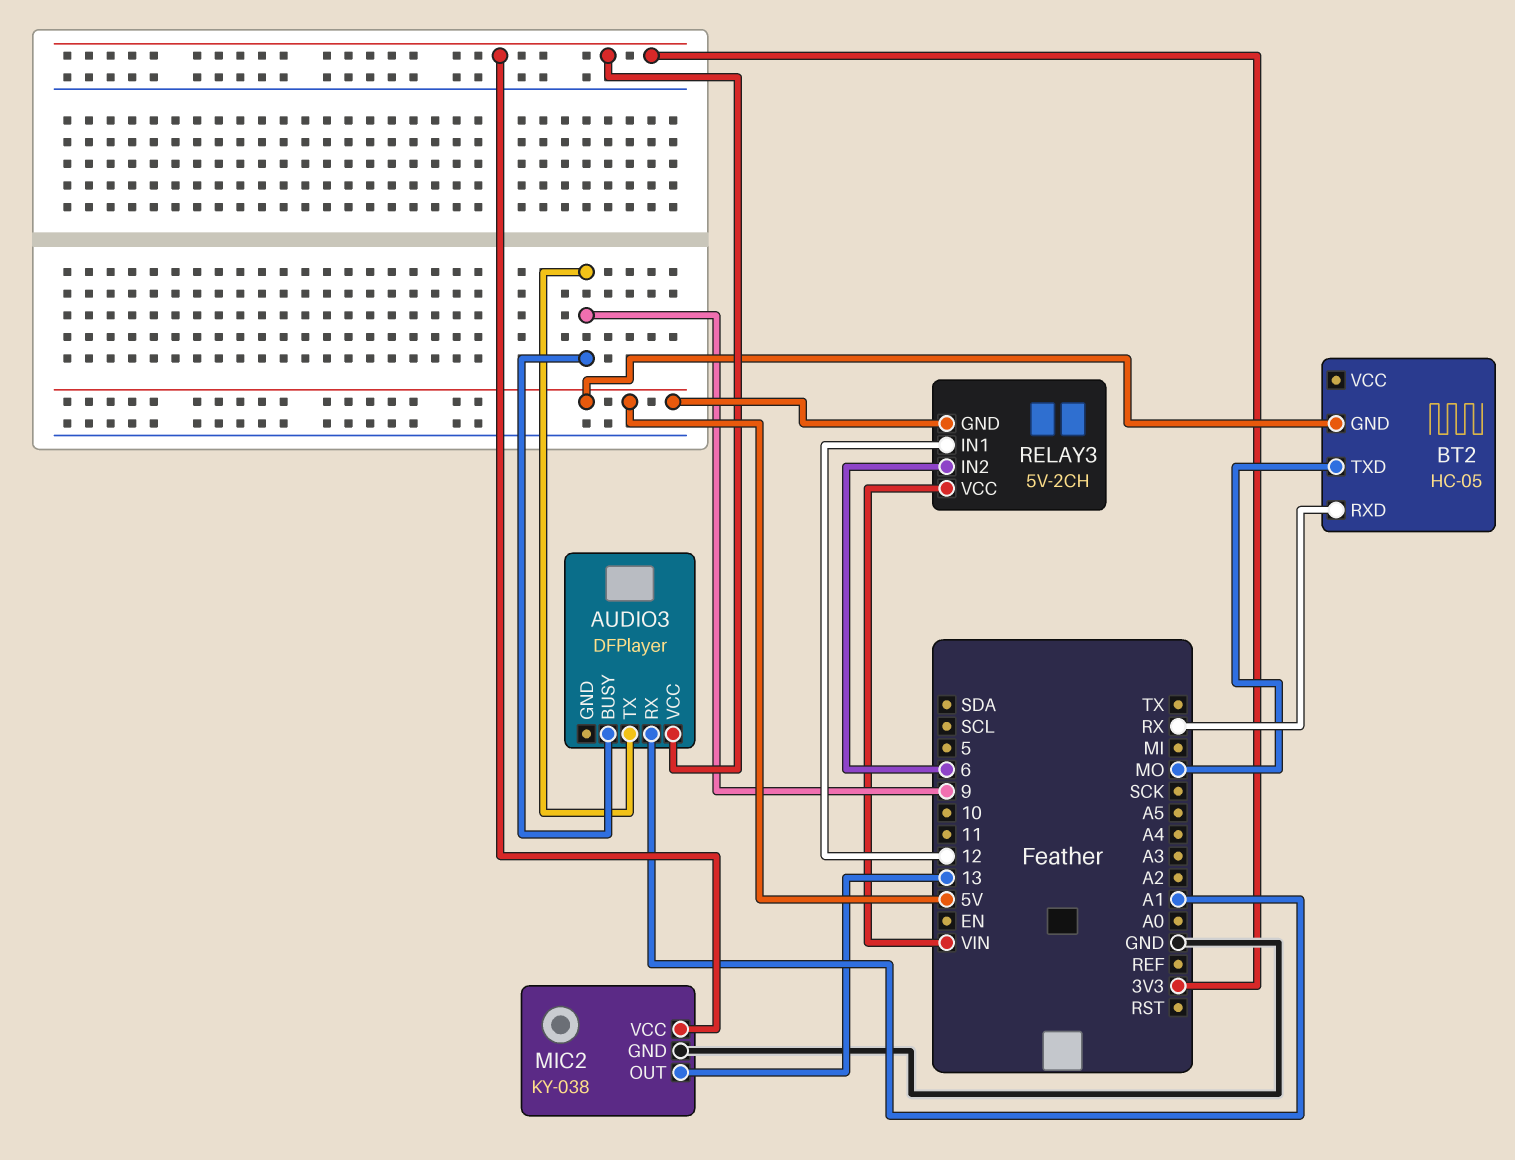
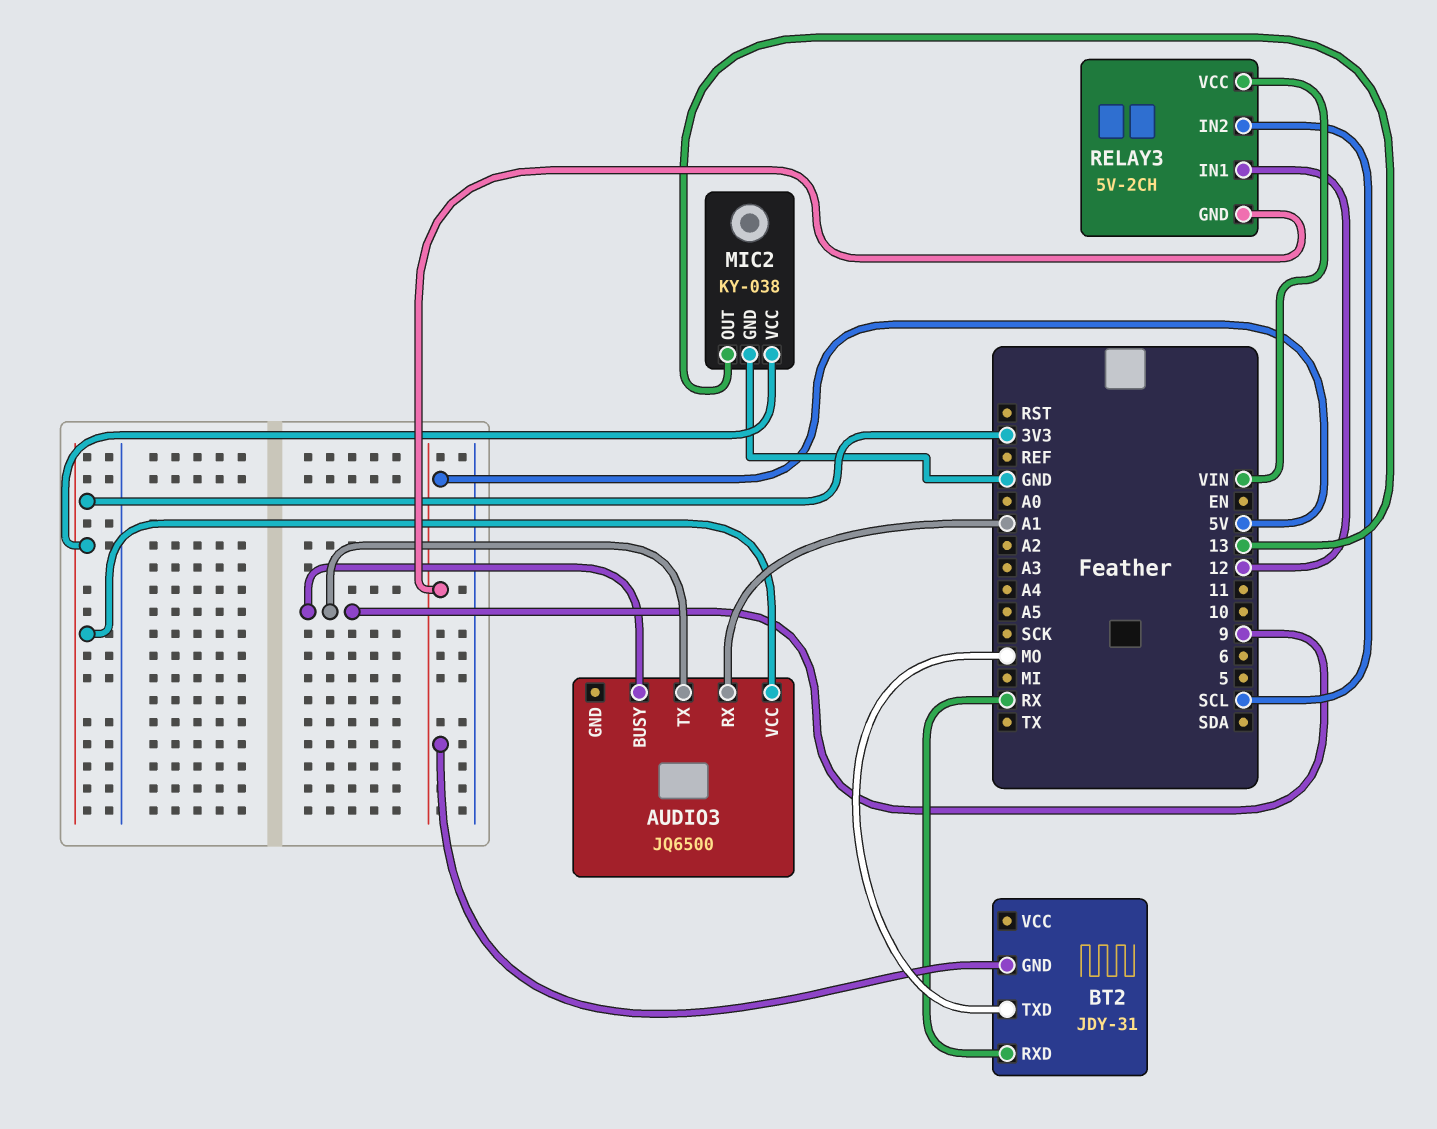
AUDIO3: DFPlayer -> JQ6500
BT2: HC-05 -> JDY-31
RELAY3 pin IN2: 6 -> SCL

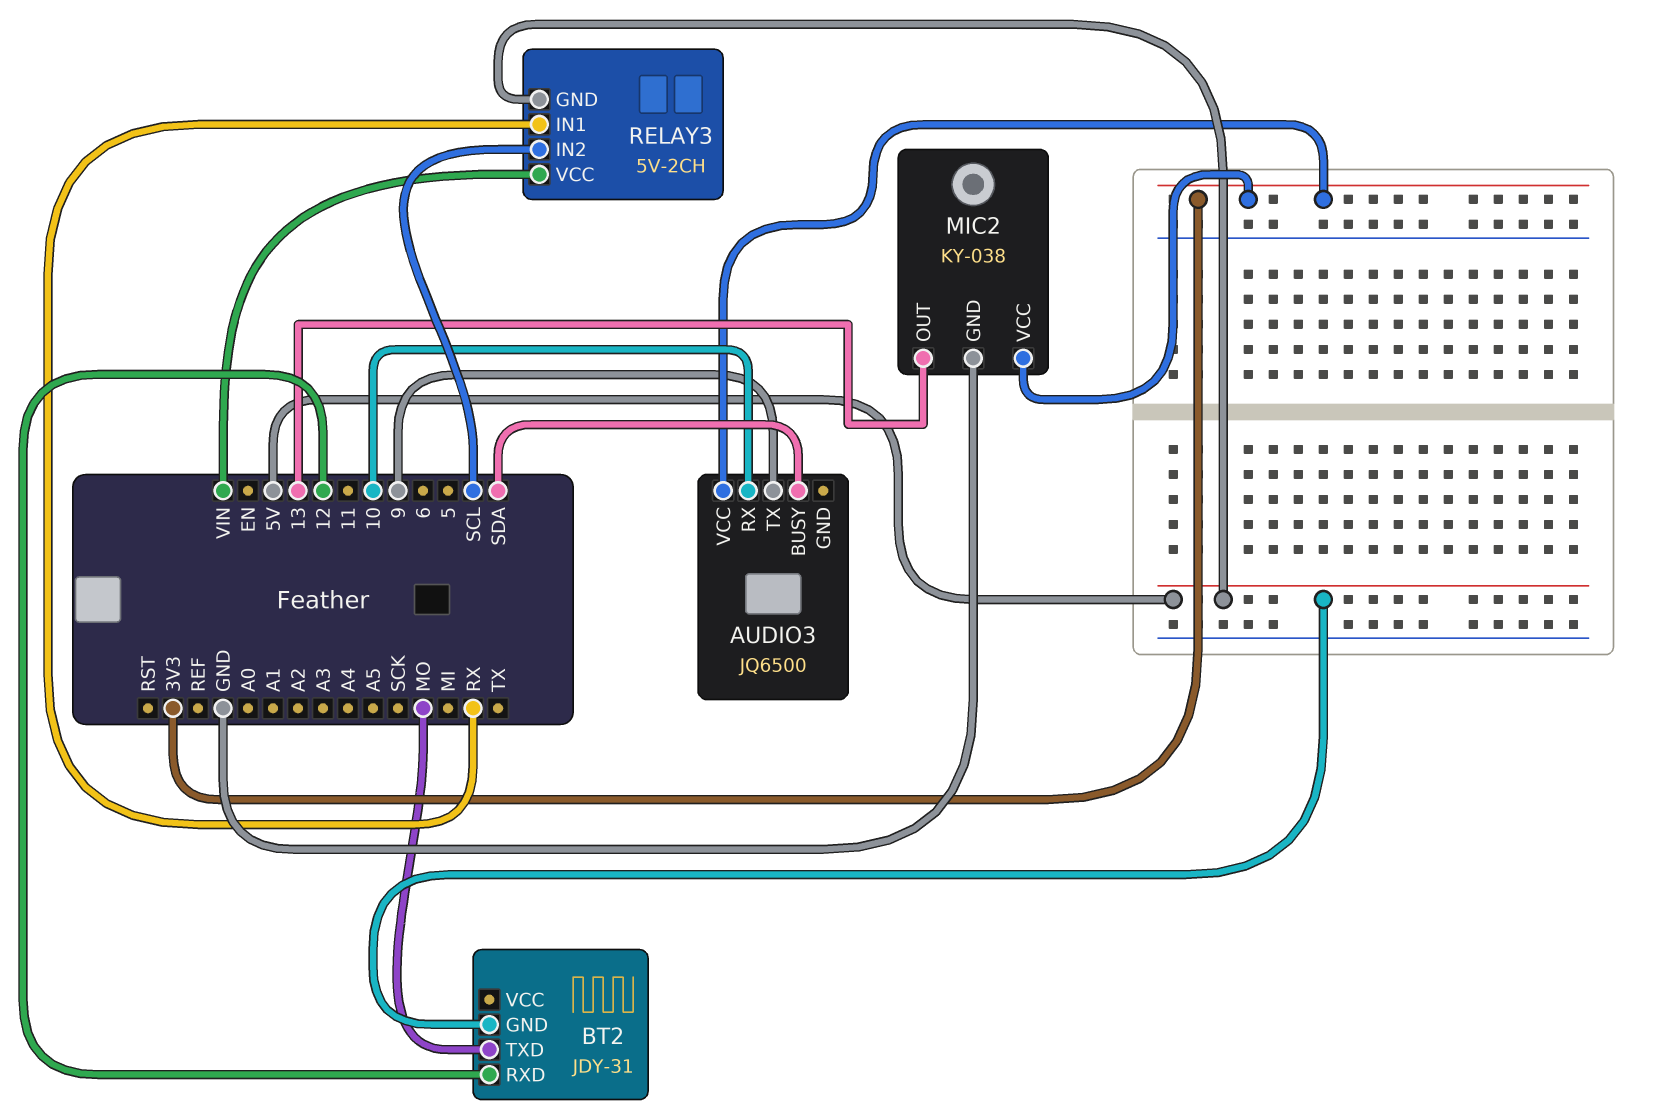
AUDIO3 pin BUSY: 9 -> SDA
AUDIO3 pin RX: A1 -> 10
BT2 pin RXD: RX -> 12
RELAY3 pin IN1: 12 -> RX

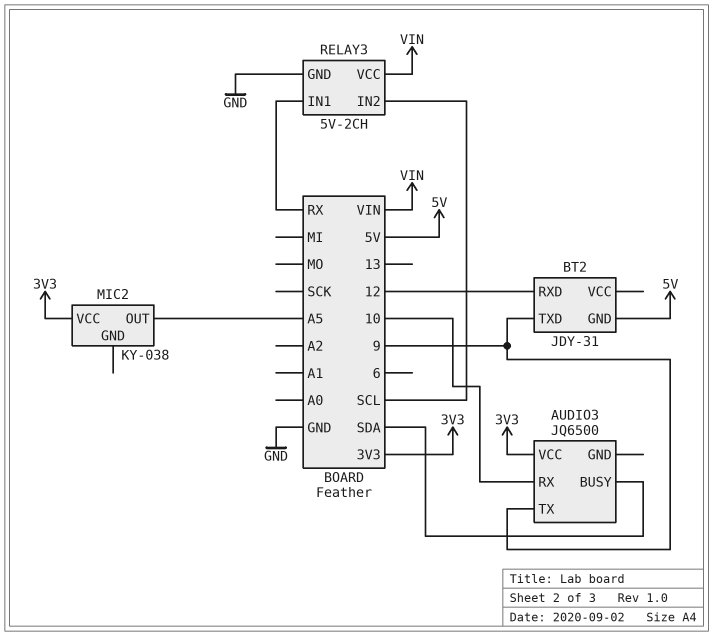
BT2 pin TXD: MO -> 9
MIC2 pin GND: GND -> none
MIC2 pin OUT: 13 -> A5
RELAY3 pin GND: 5V -> GND

